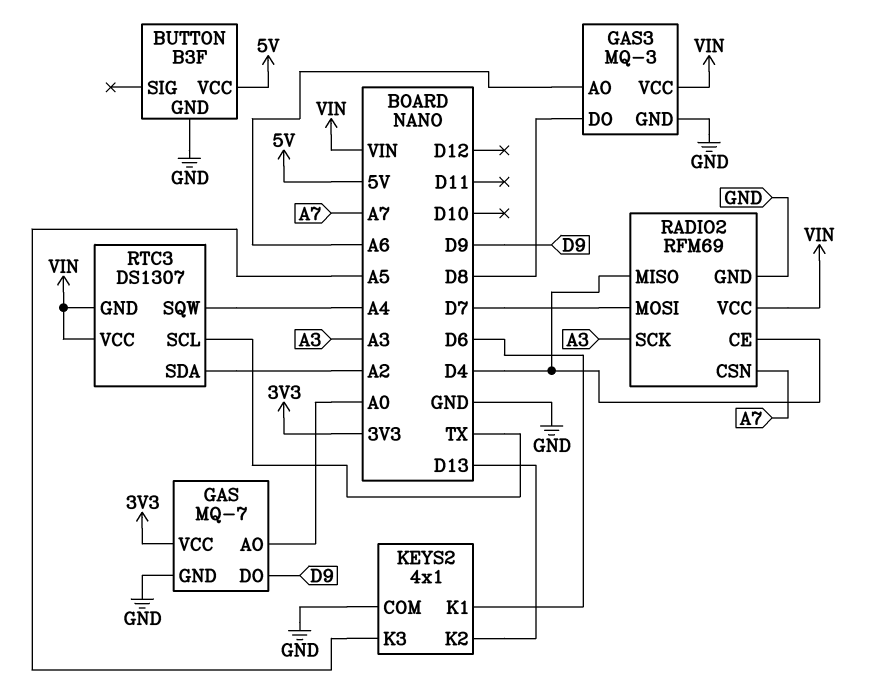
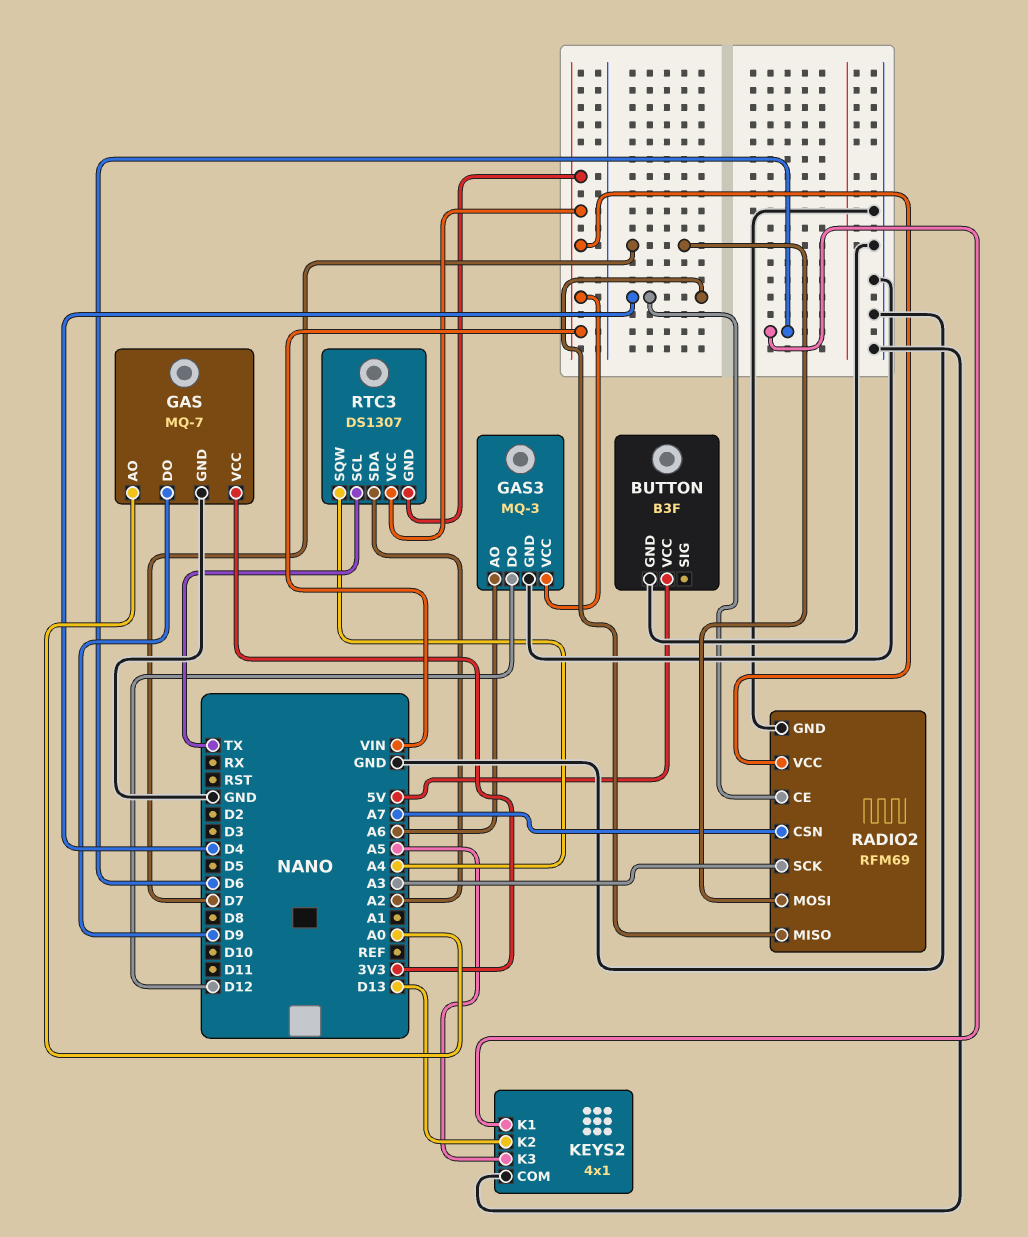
GAS3 pin DO: D8 -> D12

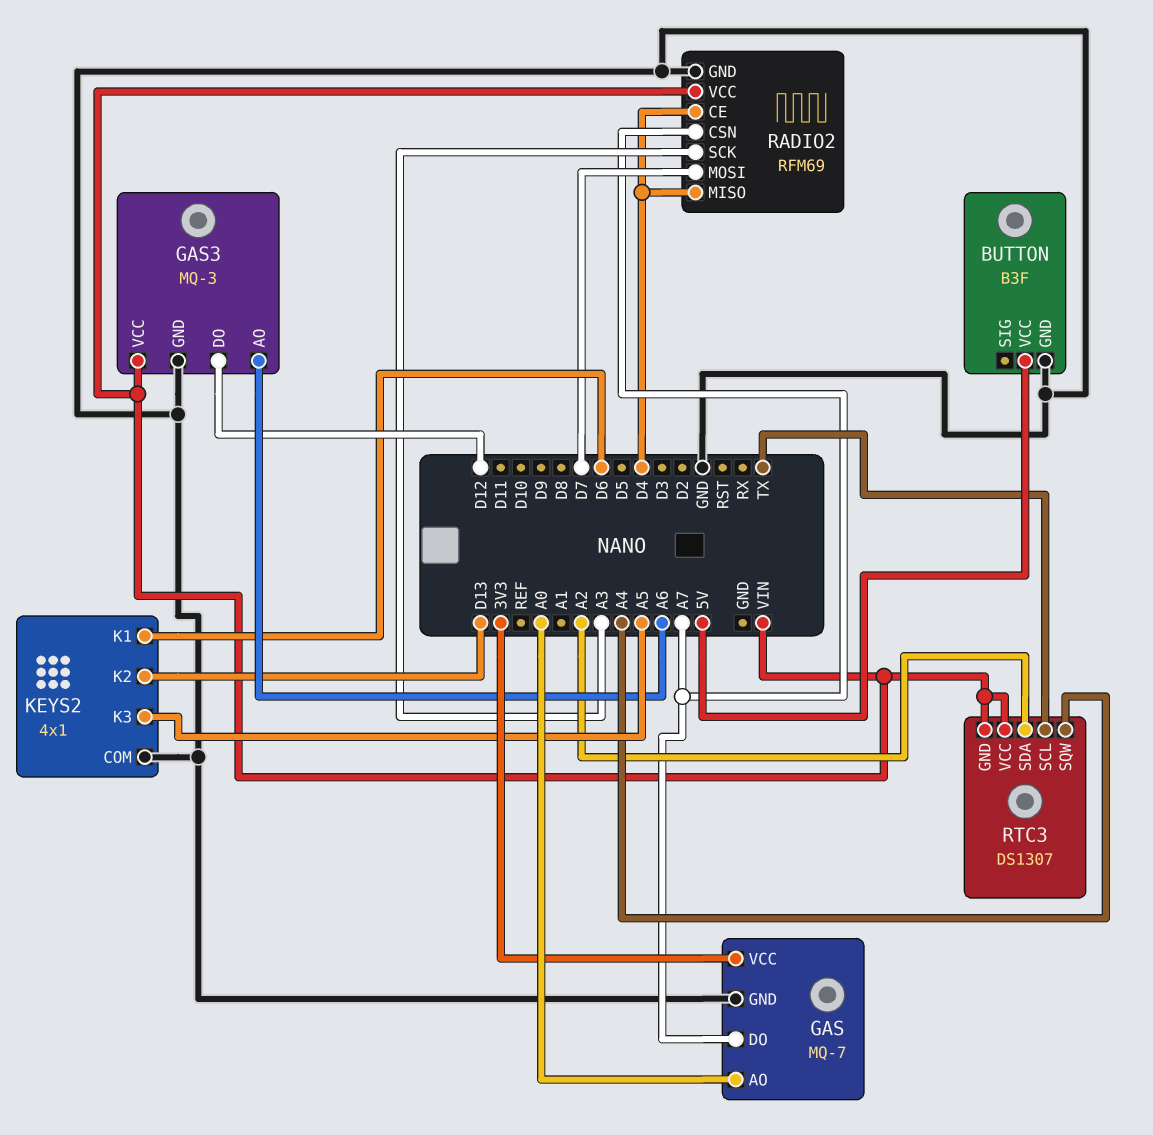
GAS pin DO: D9 -> A7

